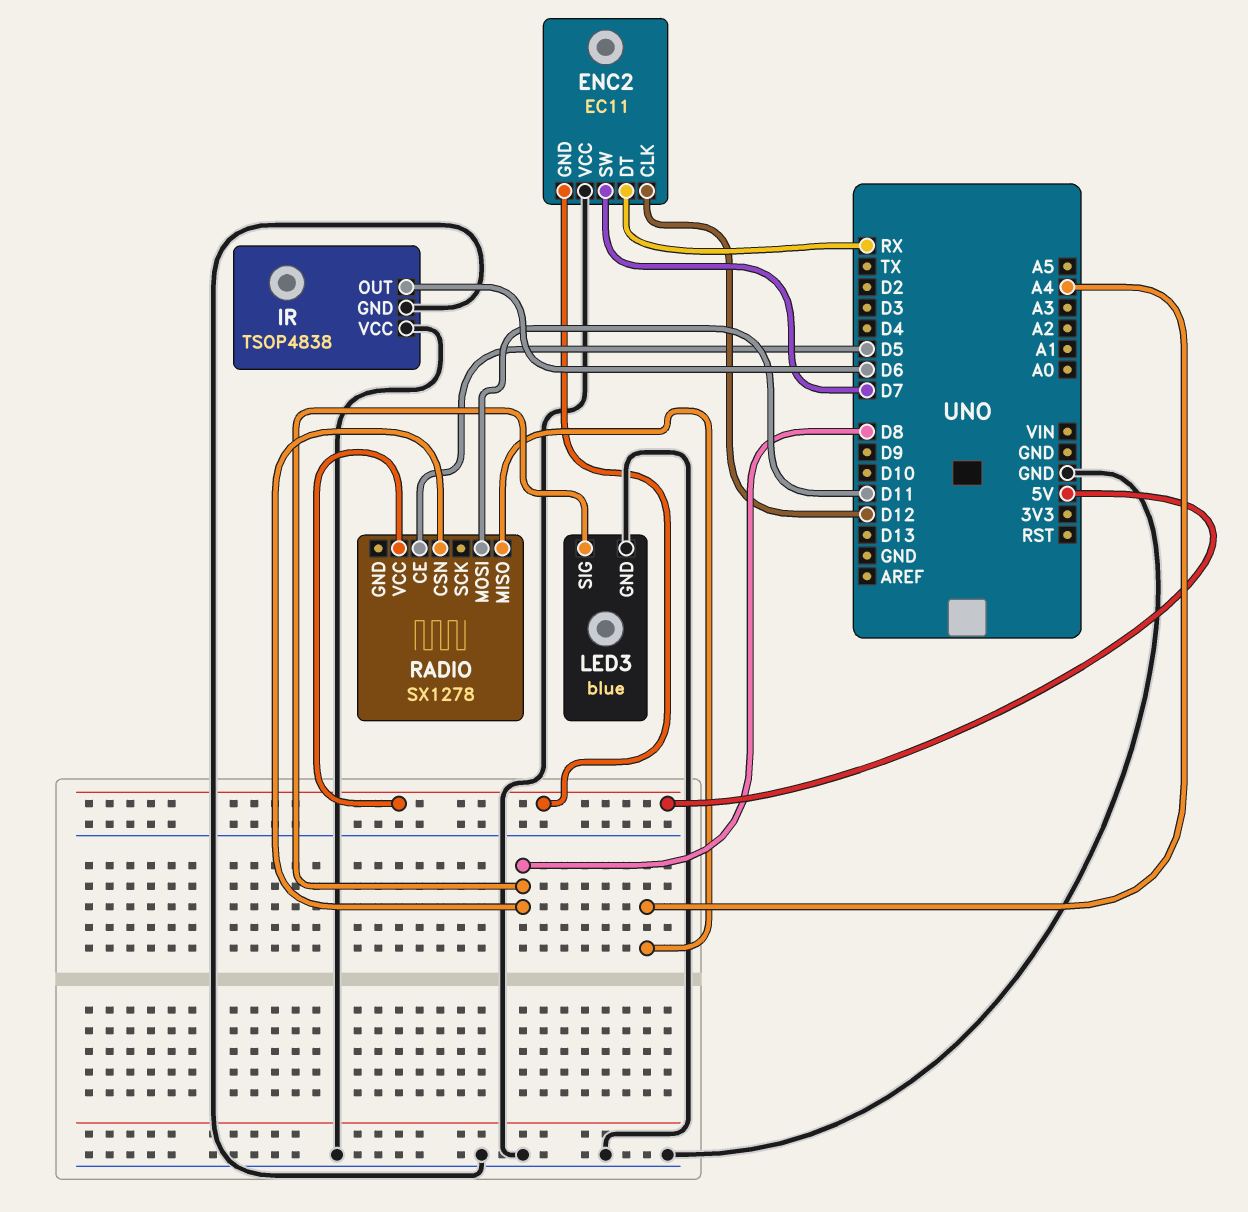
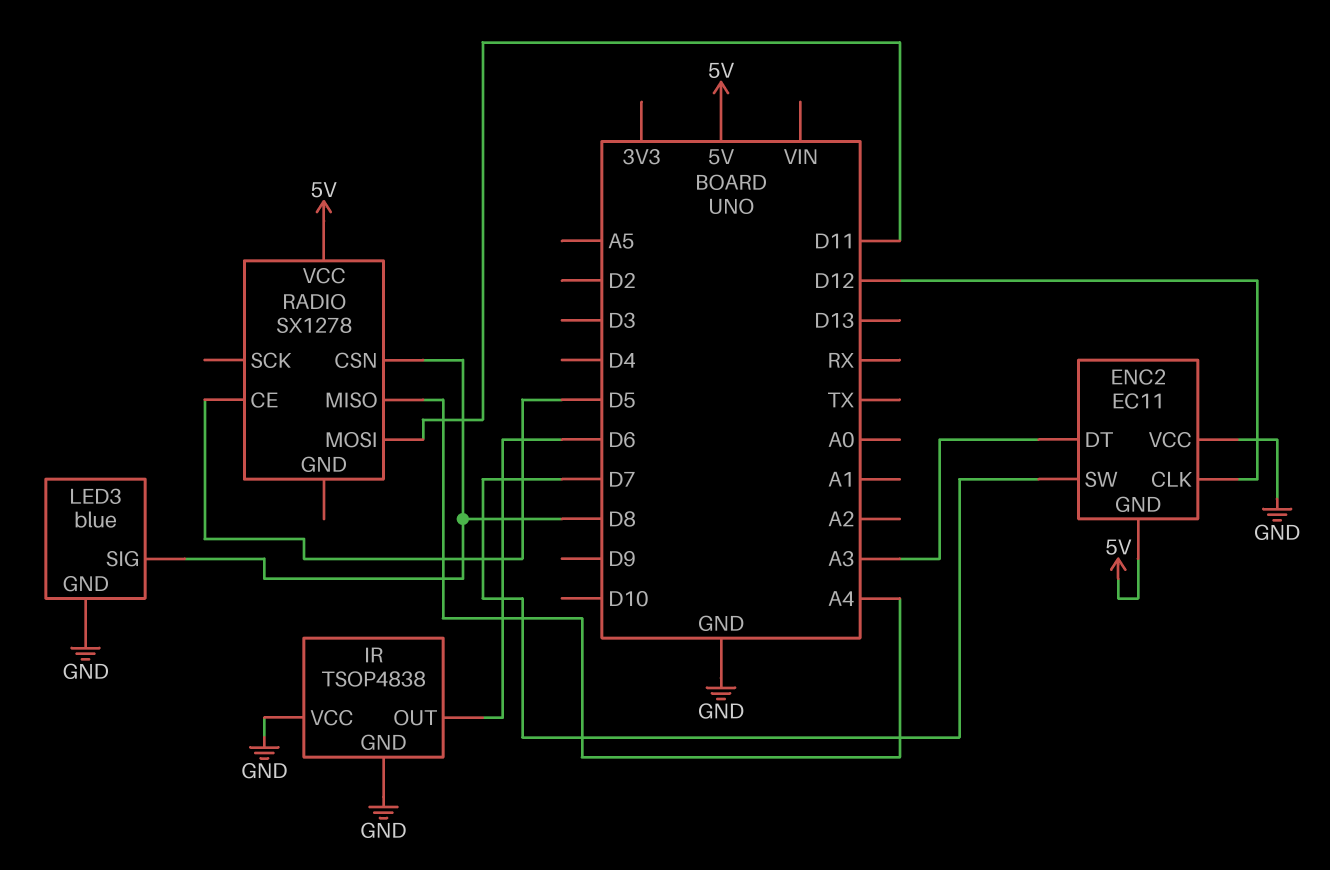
ENC2 pin DT: RX -> A3

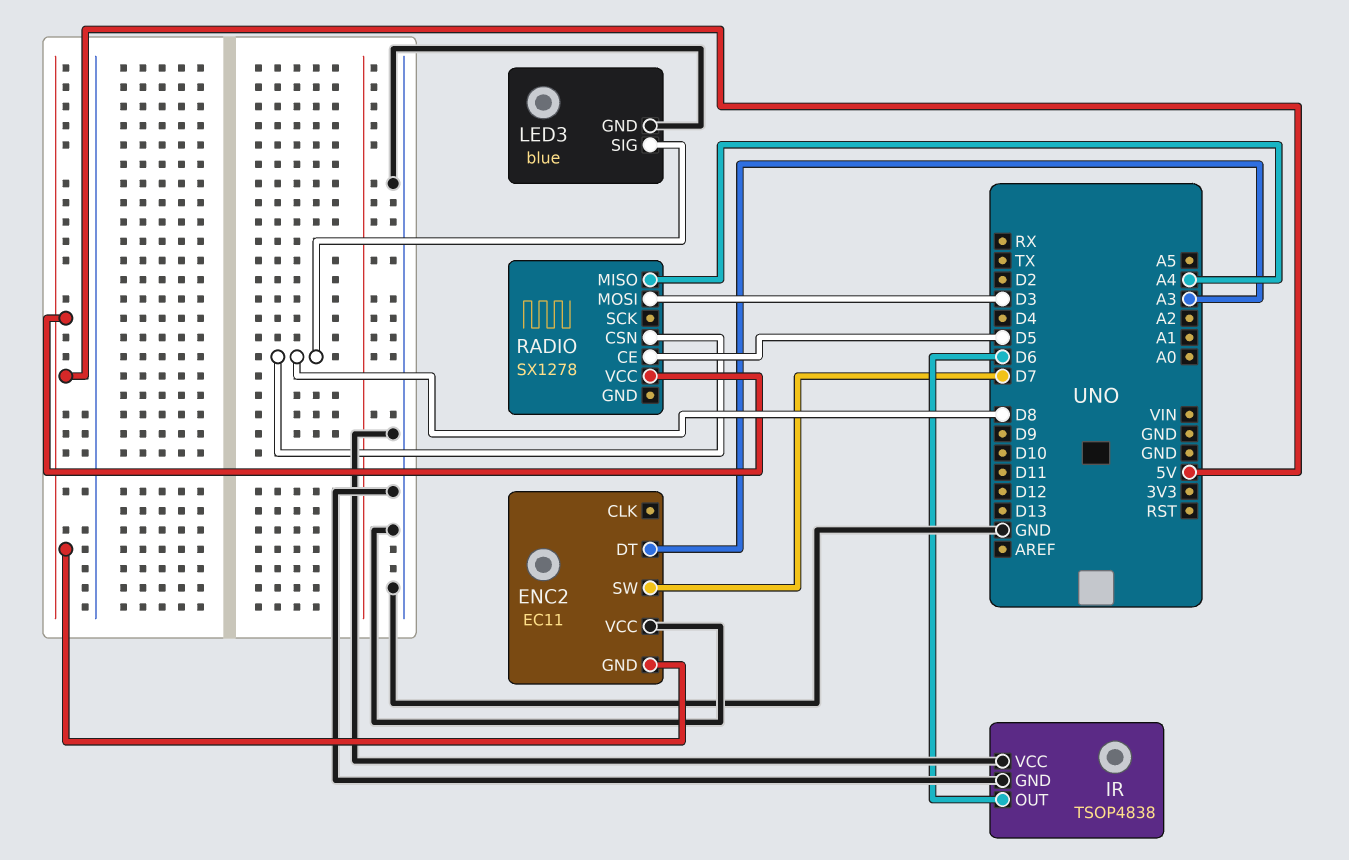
ENC2 pin CLK: D12 -> none
RADIO pin MOSI: D11 -> D3

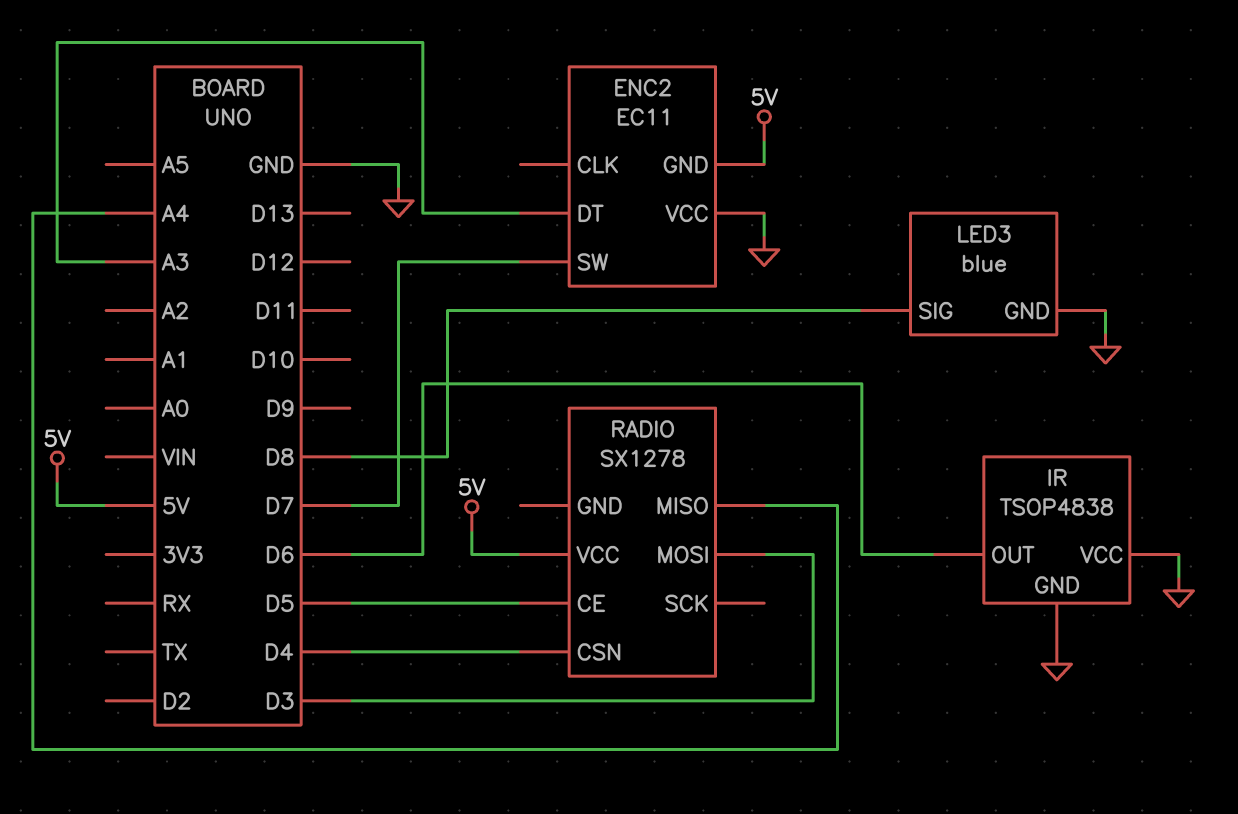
RADIO pin CSN: D8 -> D4

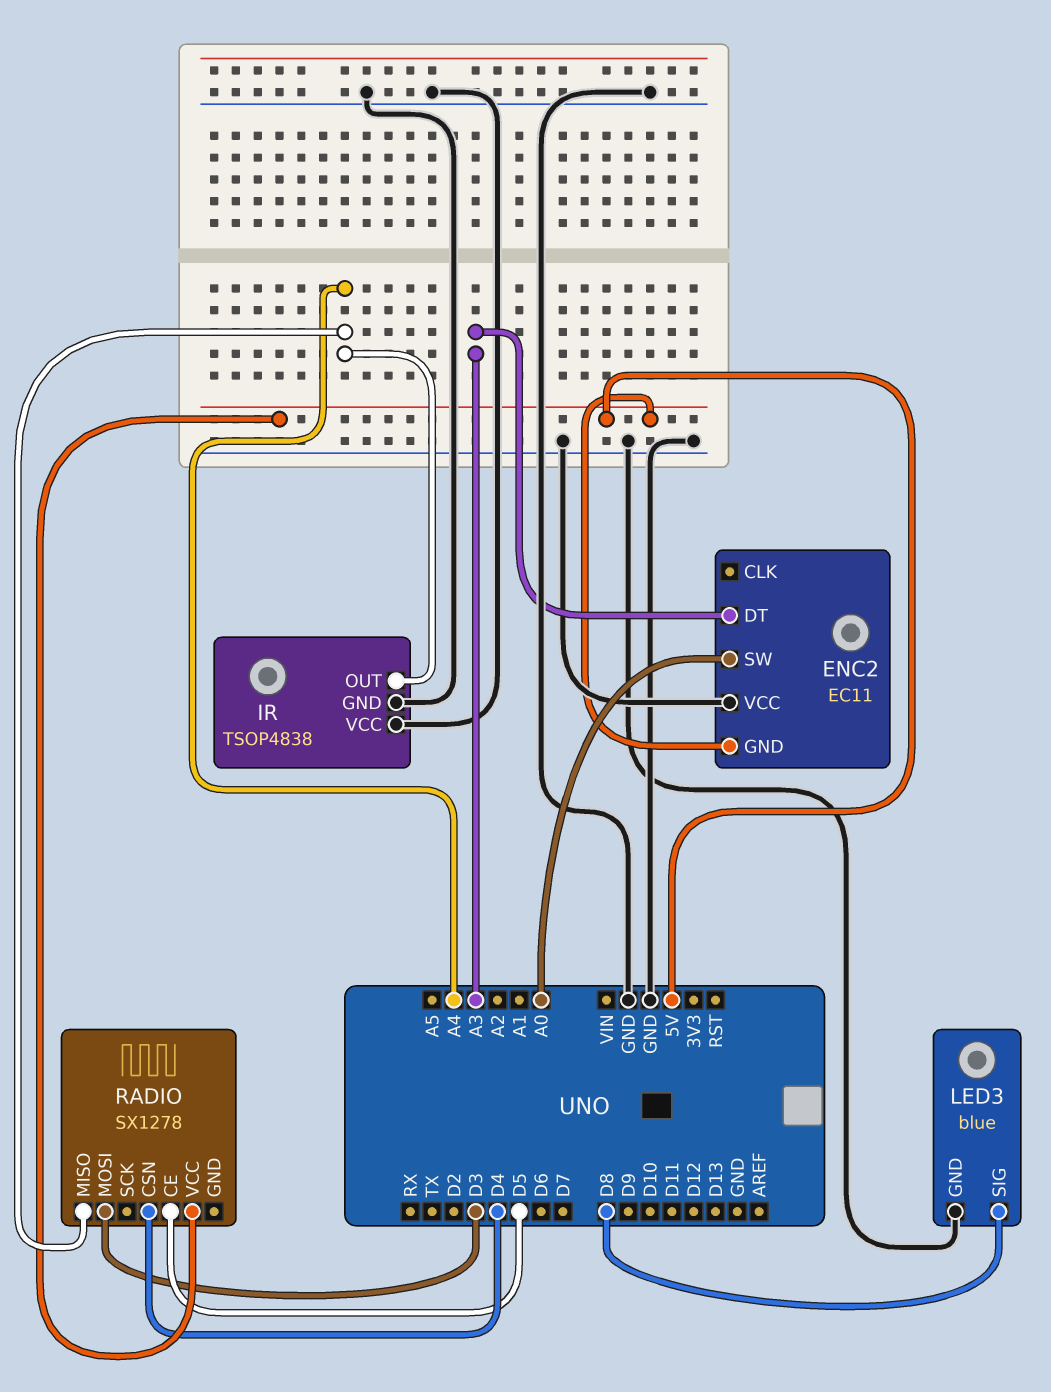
ENC2 pin SW: D7 -> A0
IR pin OUT: D6 -> A4

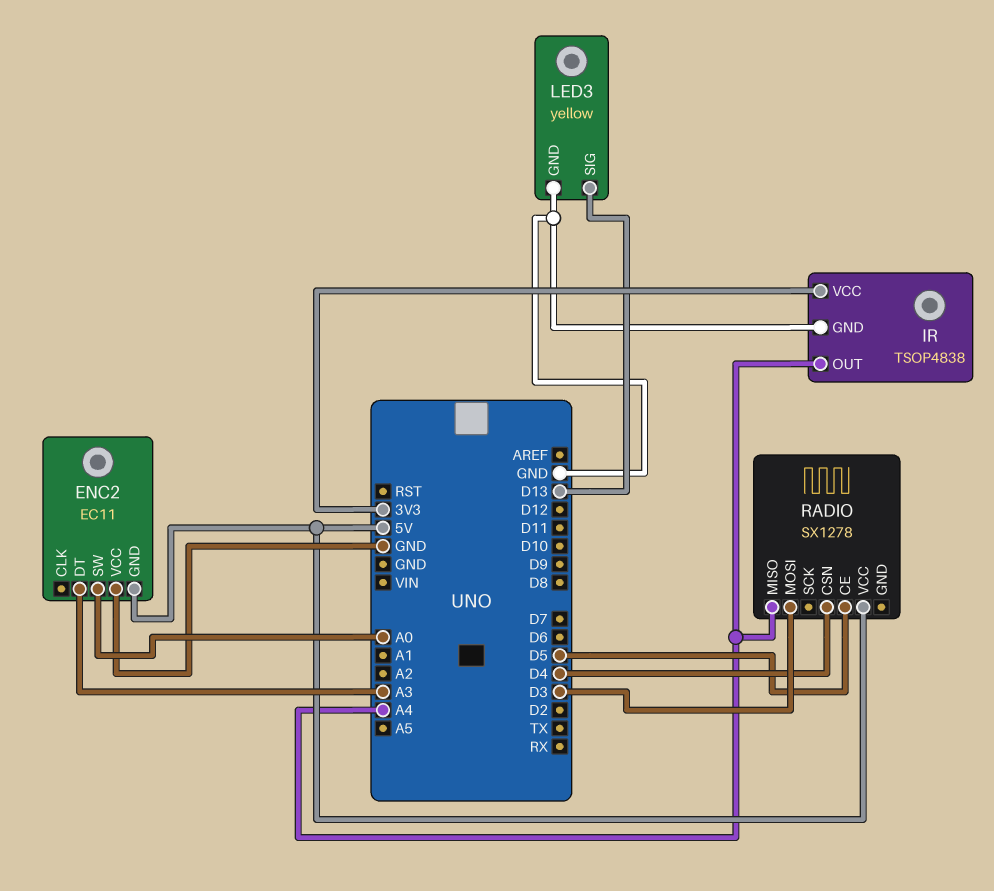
IR pin VCC: GND -> 3V3
LED3: blue -> yellow
LED3 pin SIG: D8 -> D13

